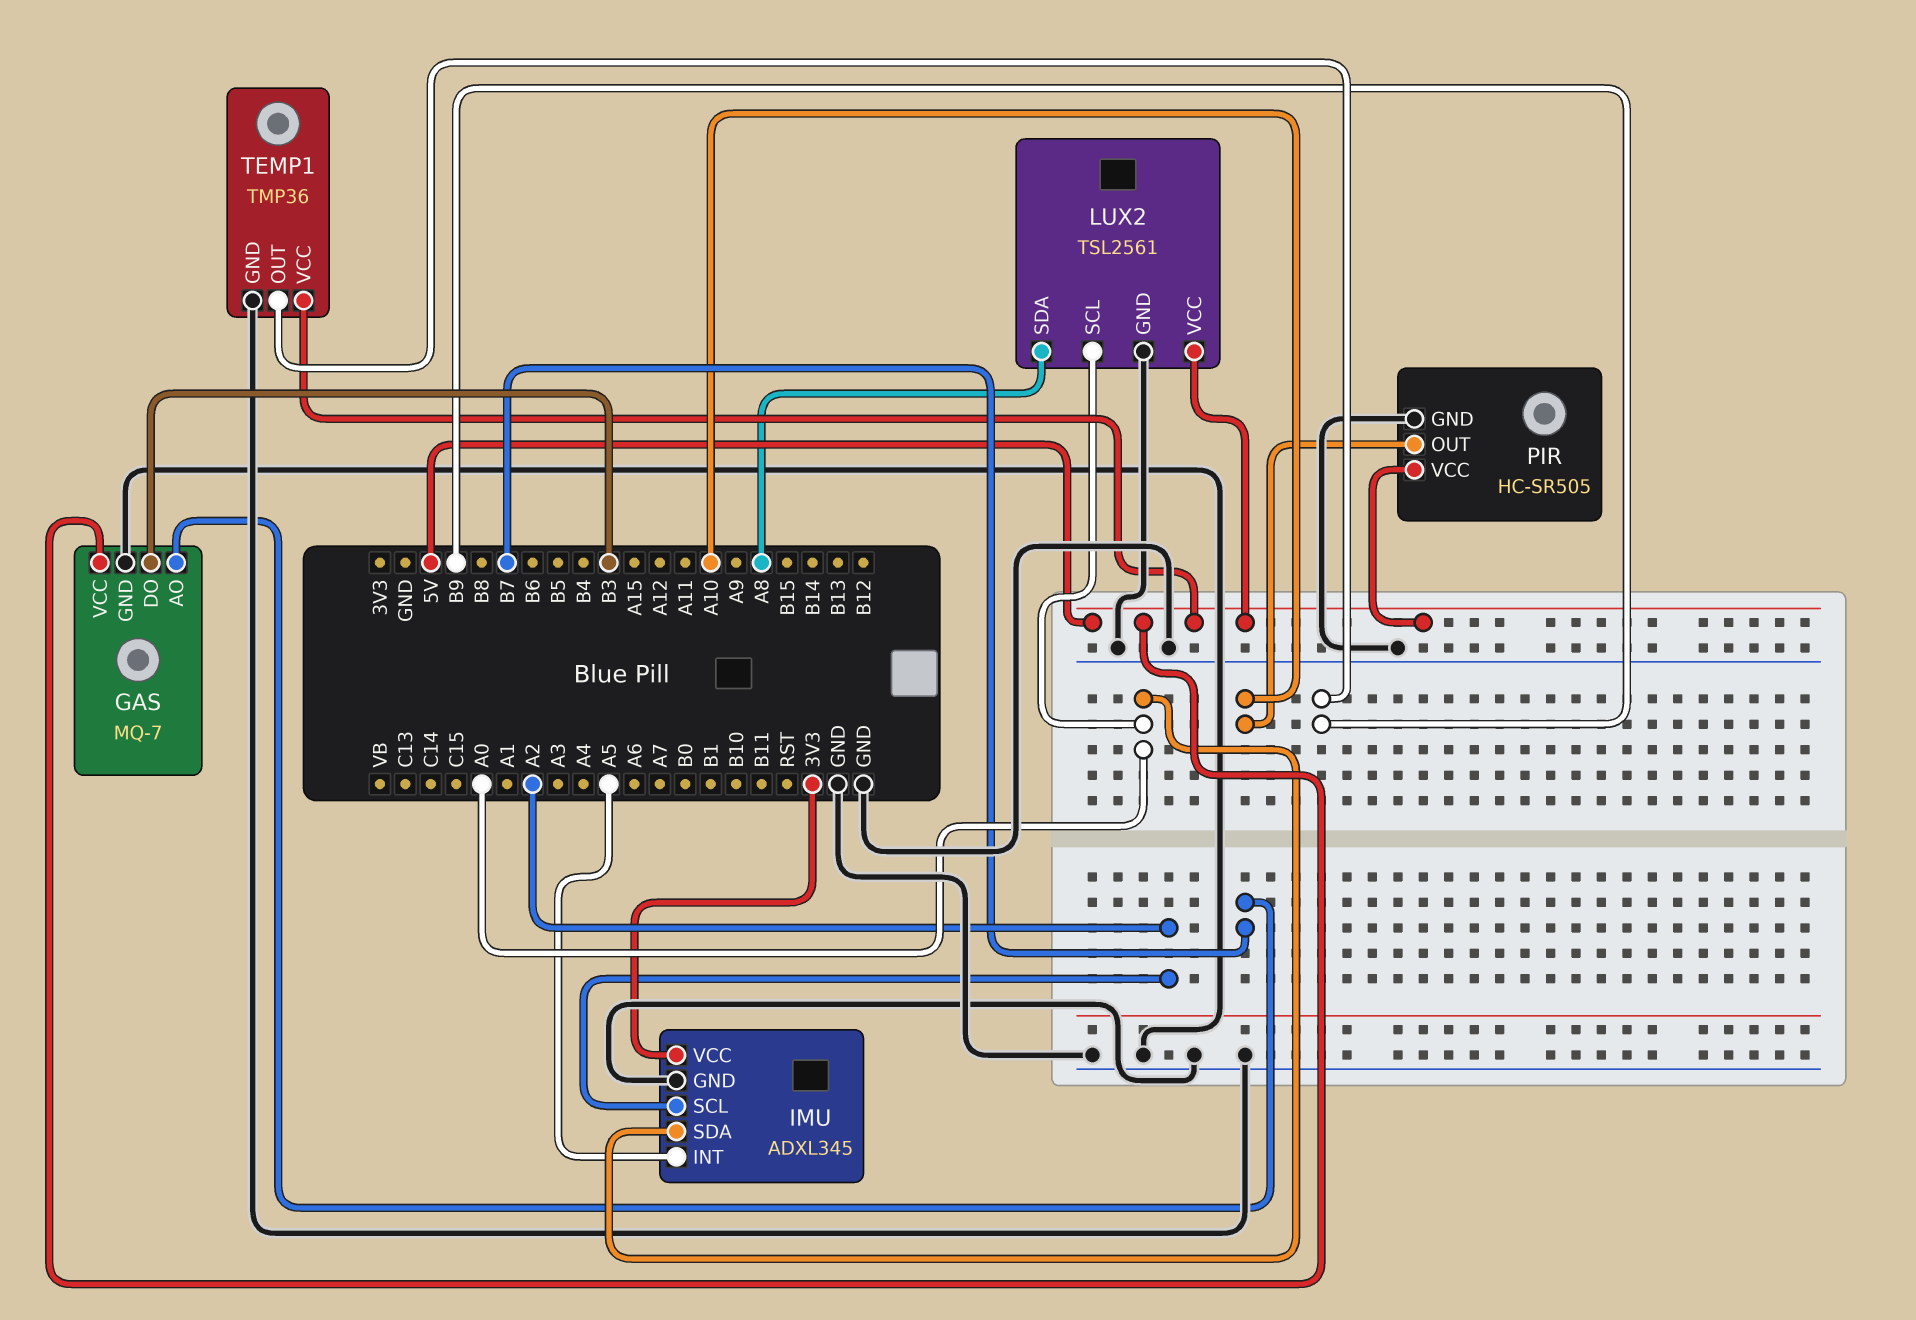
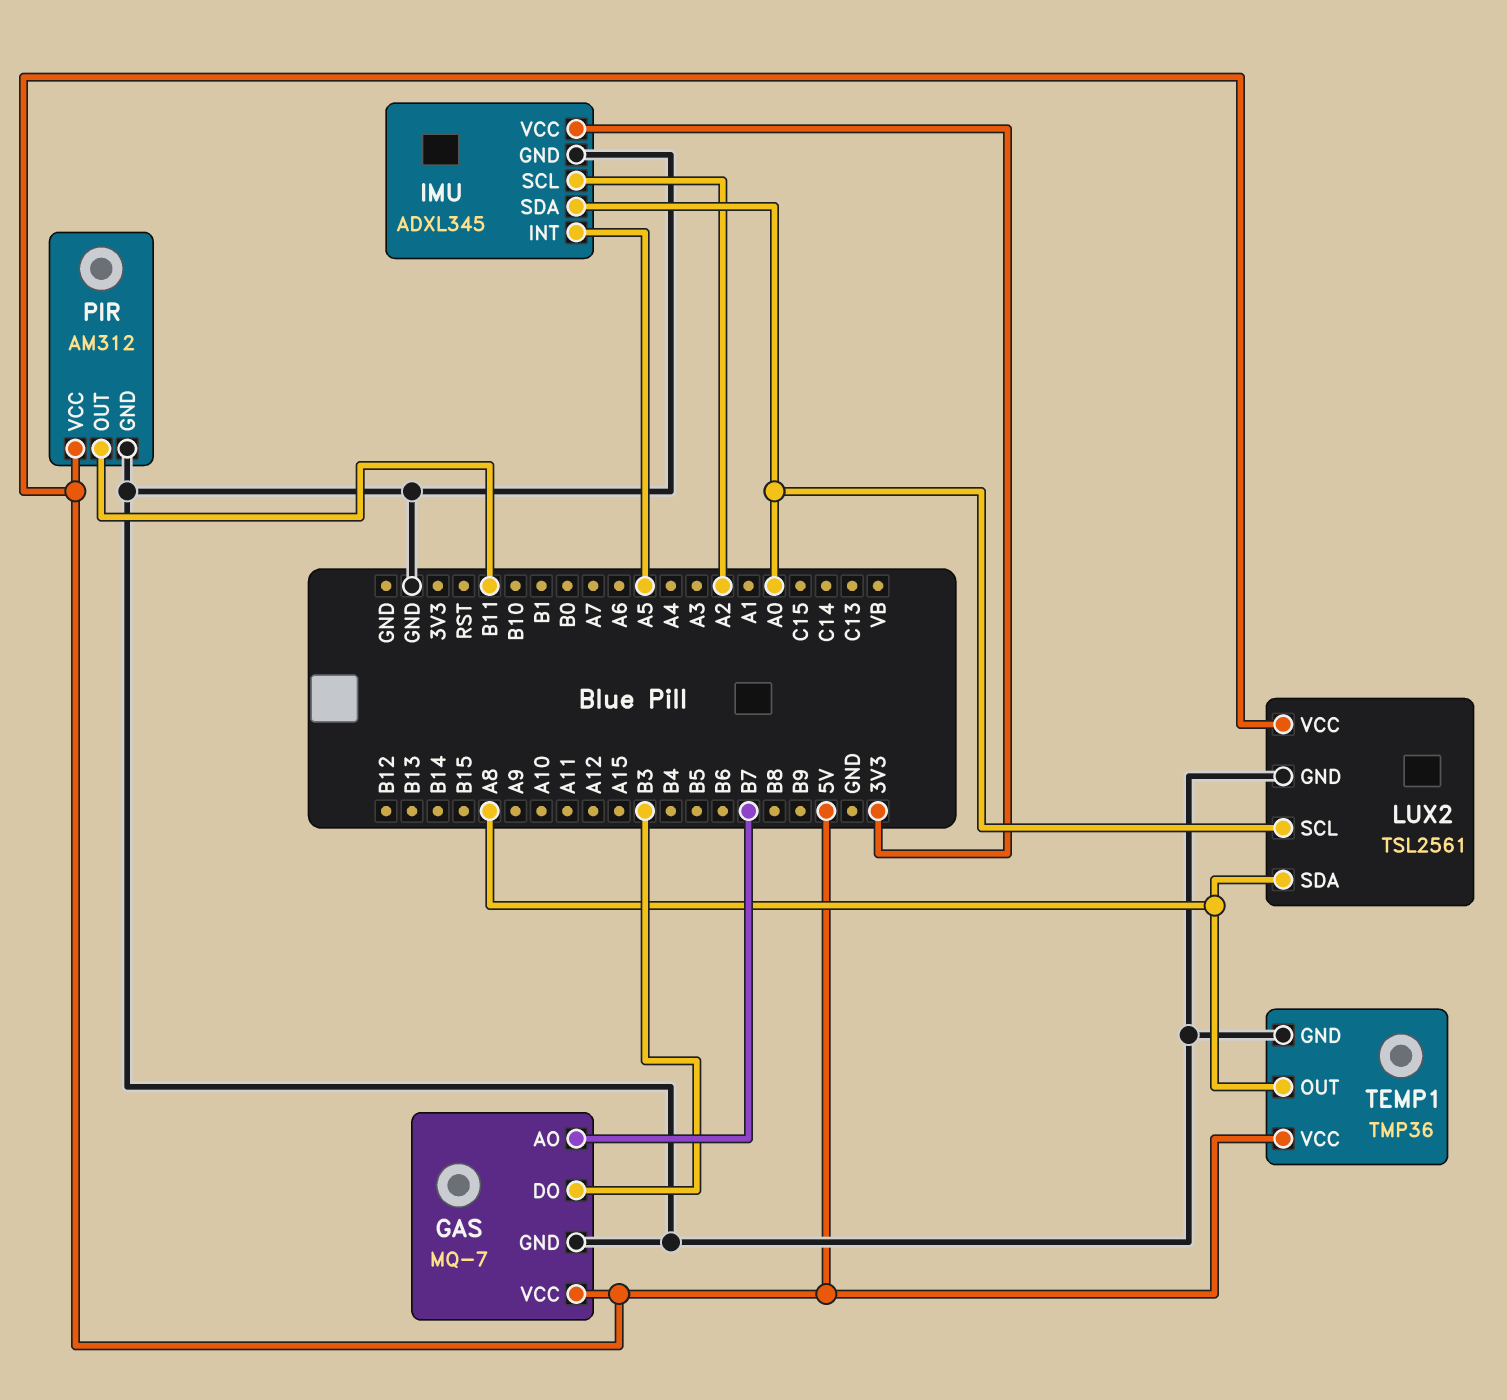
PIR: HC-SR505 -> AM312
PIR pin OUT: A10 -> B11
TEMP1 pin OUT: B9 -> A8

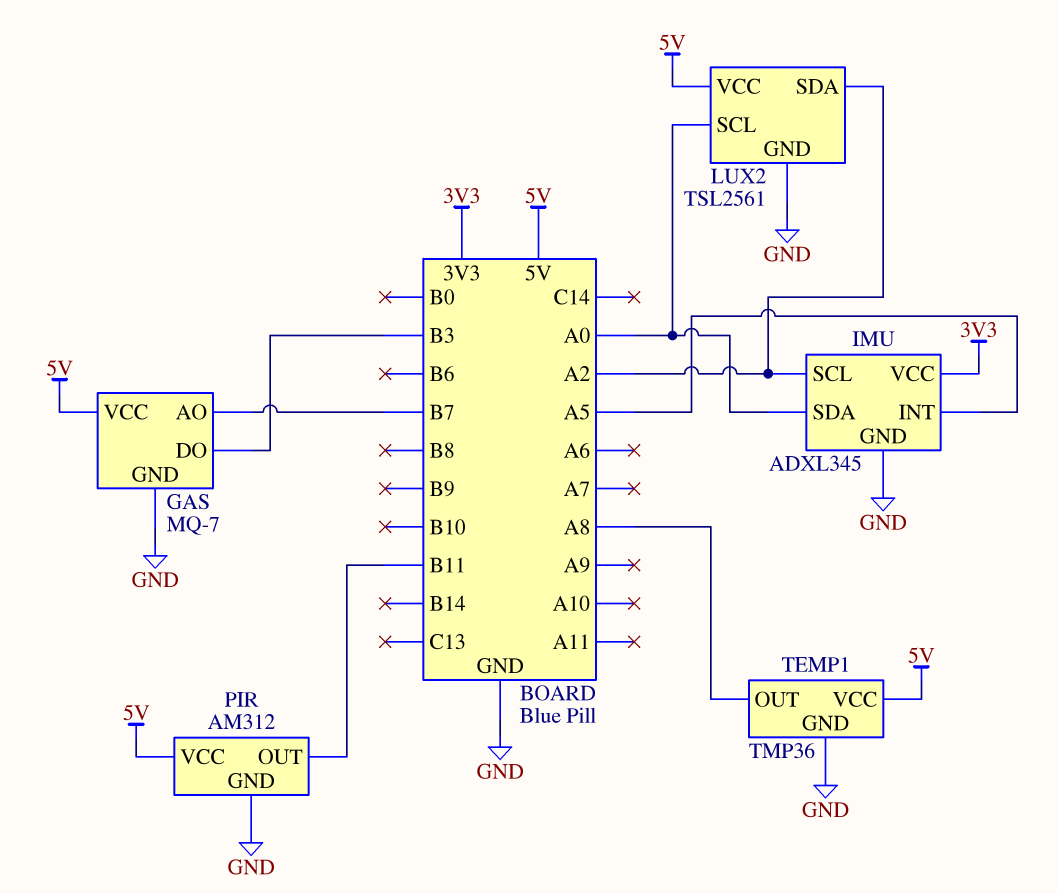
LUX2 pin SDA: A8 -> A2

